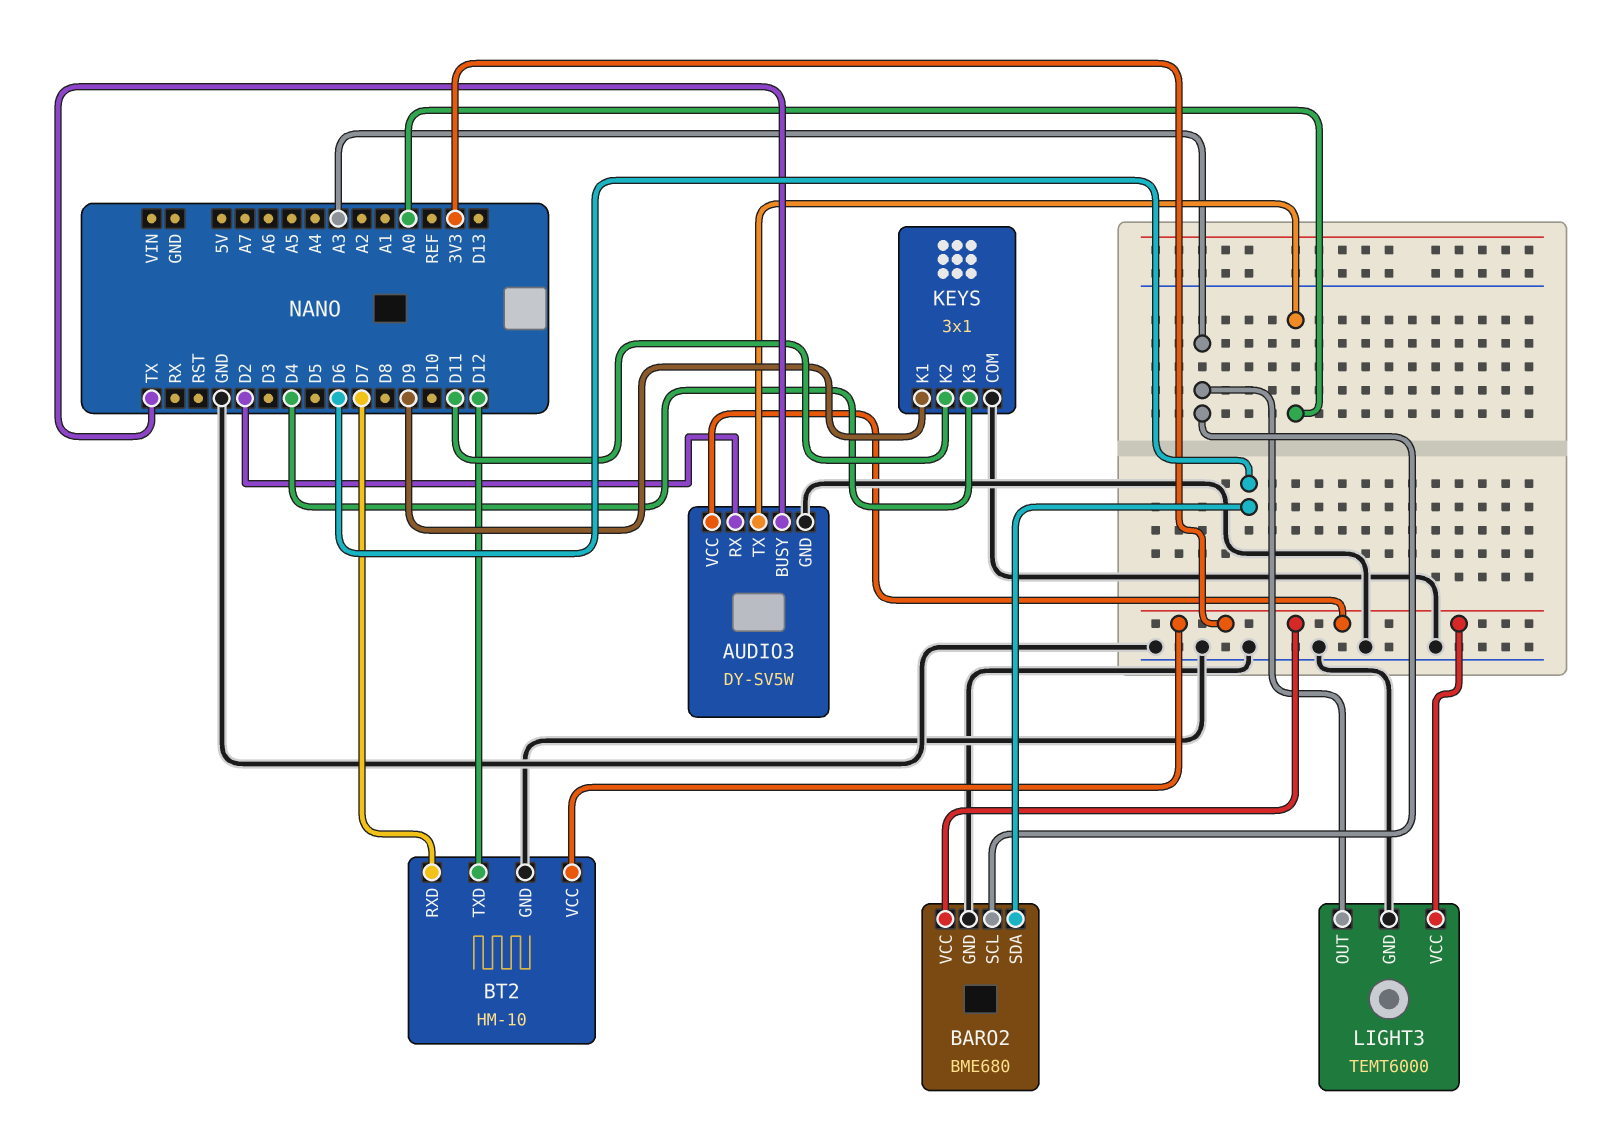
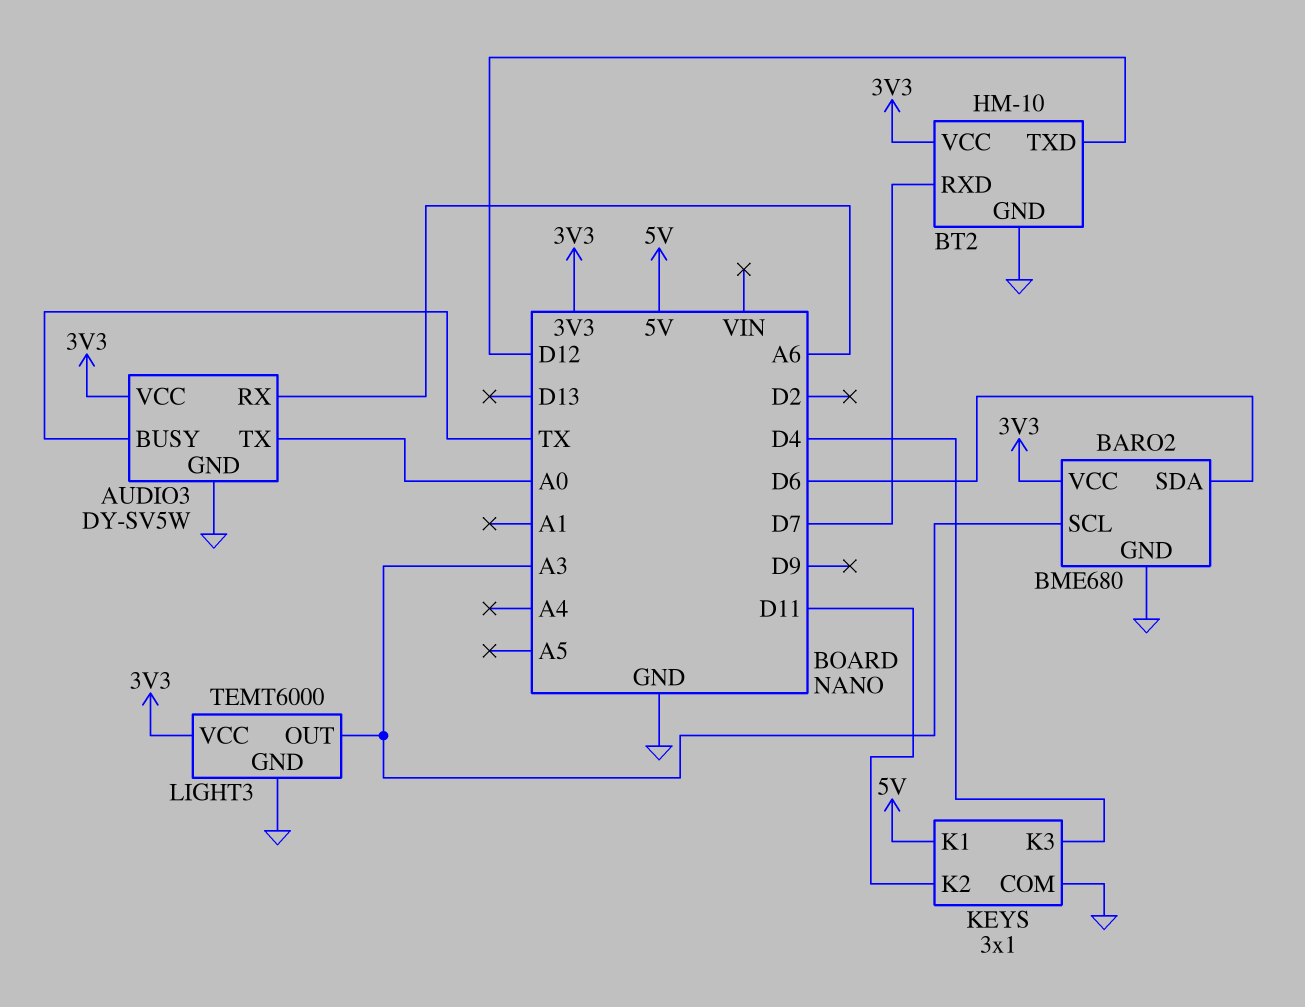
AUDIO3 pin RX: D2 -> A6
KEYS pin K1: D9 -> 5V

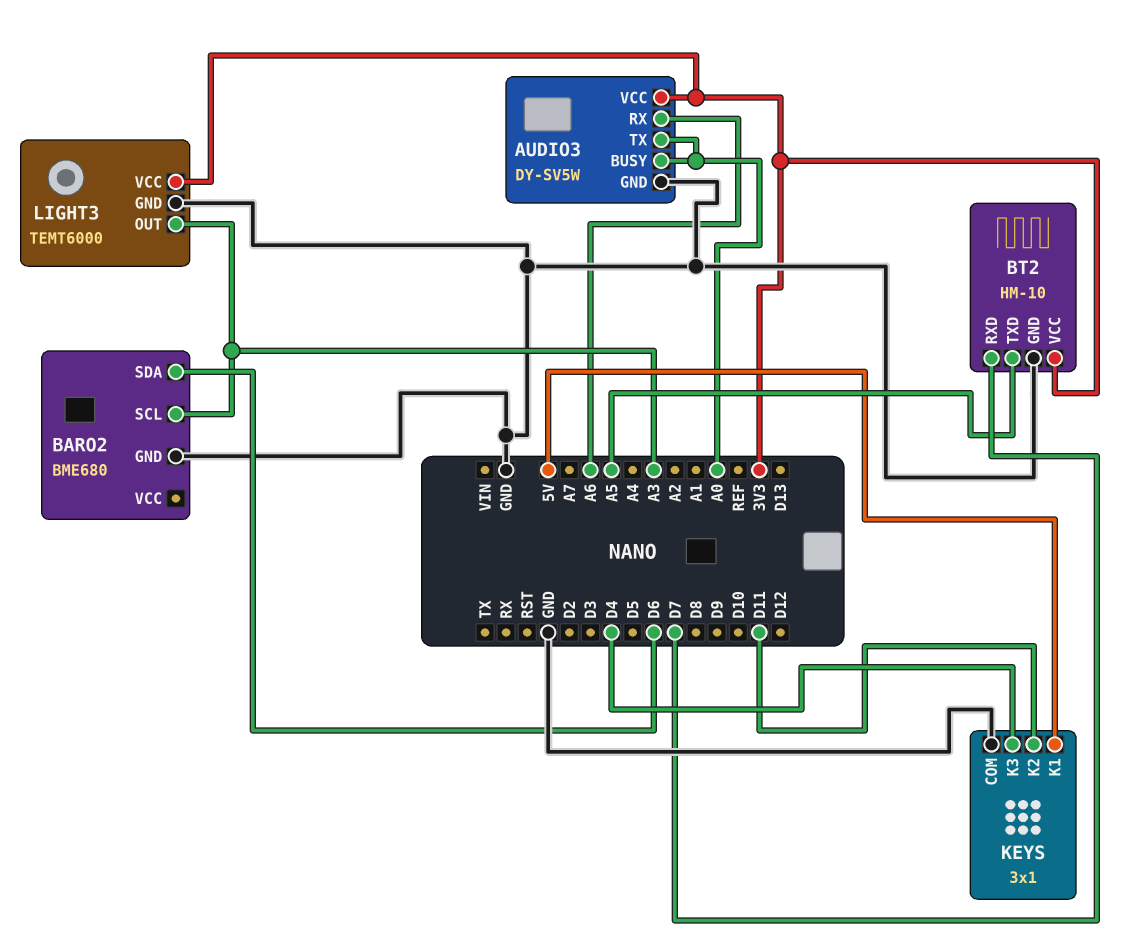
AUDIO3 pin BUSY: TX -> A0
BARO2 pin VCC: 3V3 -> none
BT2 pin TXD: D12 -> A5

